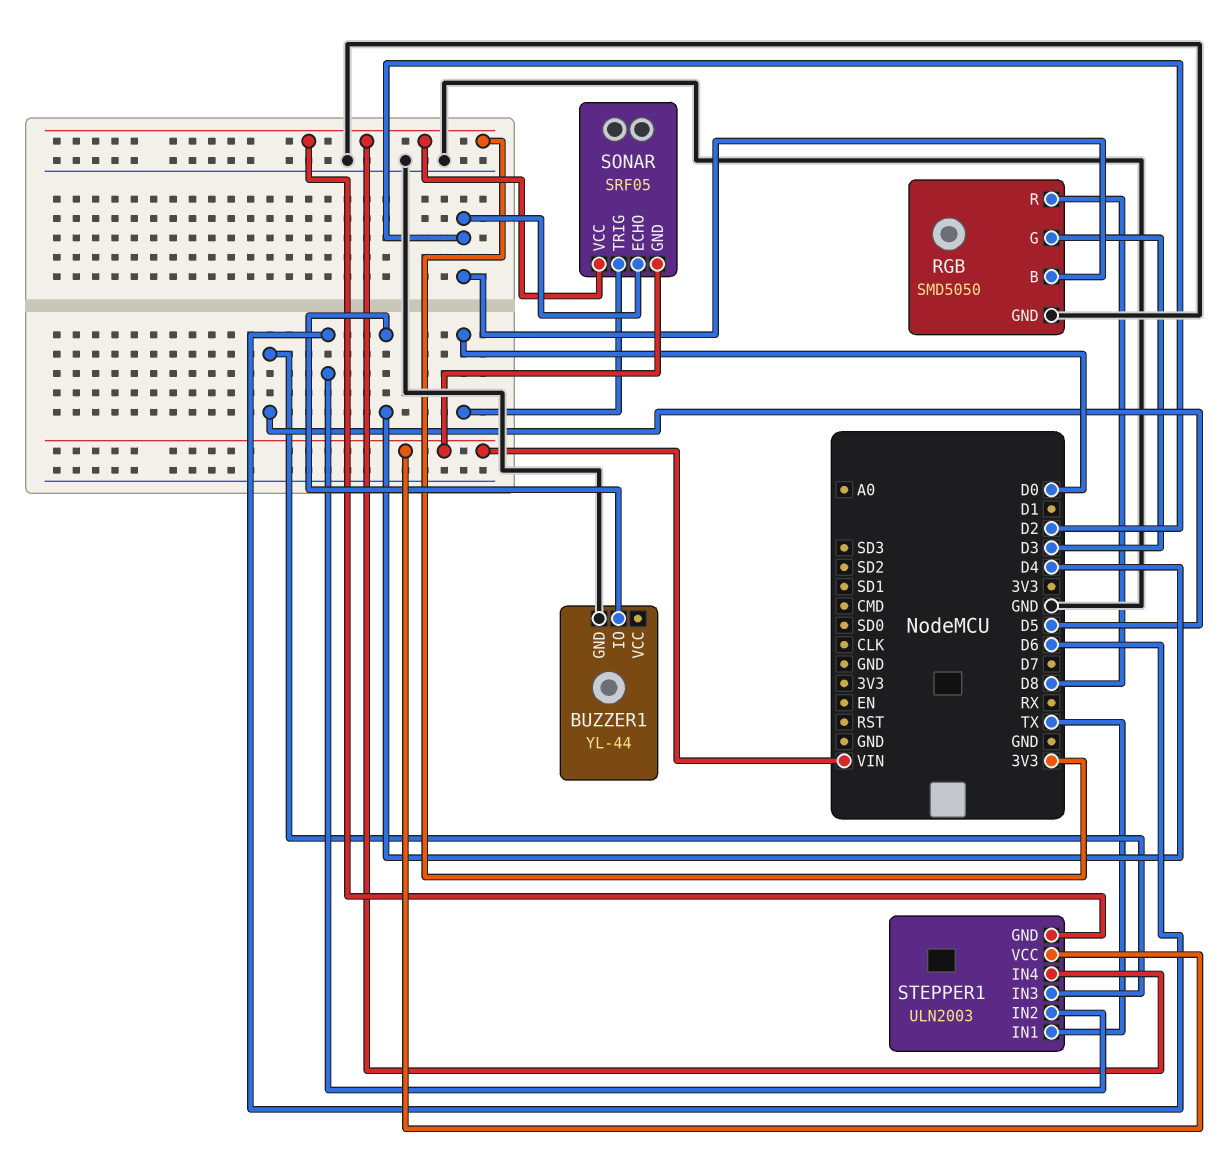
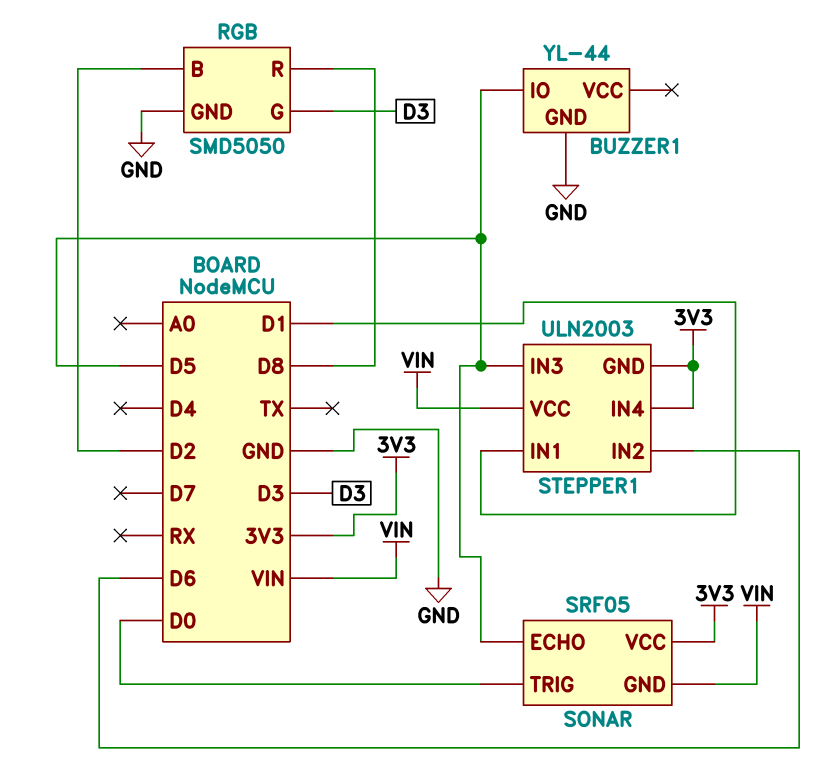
BUZZER1 pin IO: D4 -> D5
SONAR pin ECHO: D2 -> D5
STEPPER1 pin IN1: TX -> D1

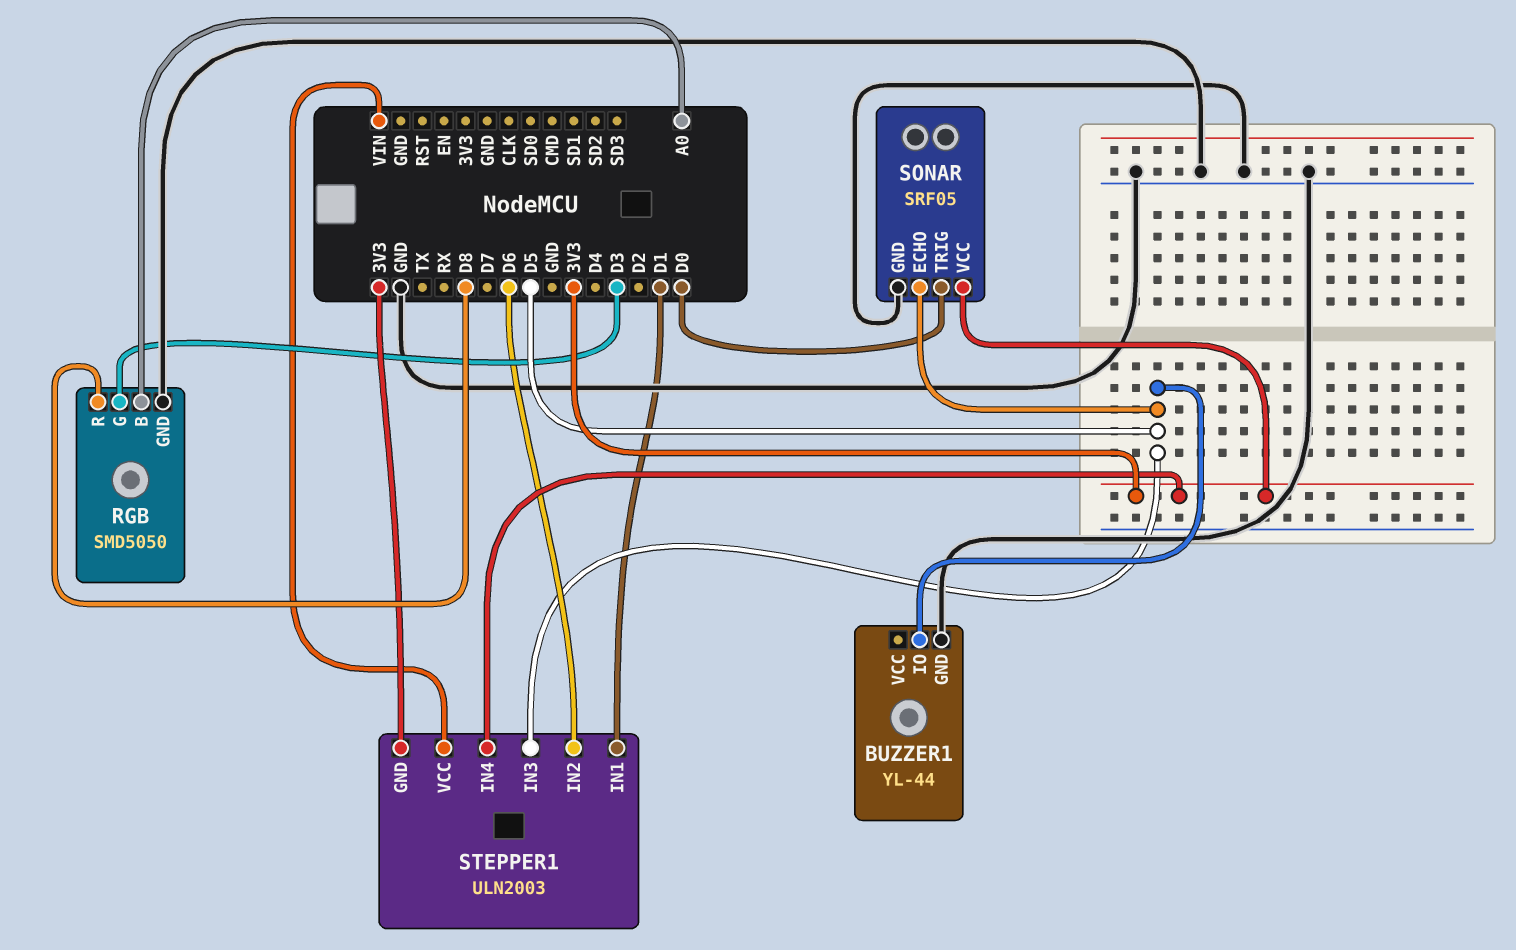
RGB pin B: D2 -> A0
SONAR pin GND: VIN -> GND

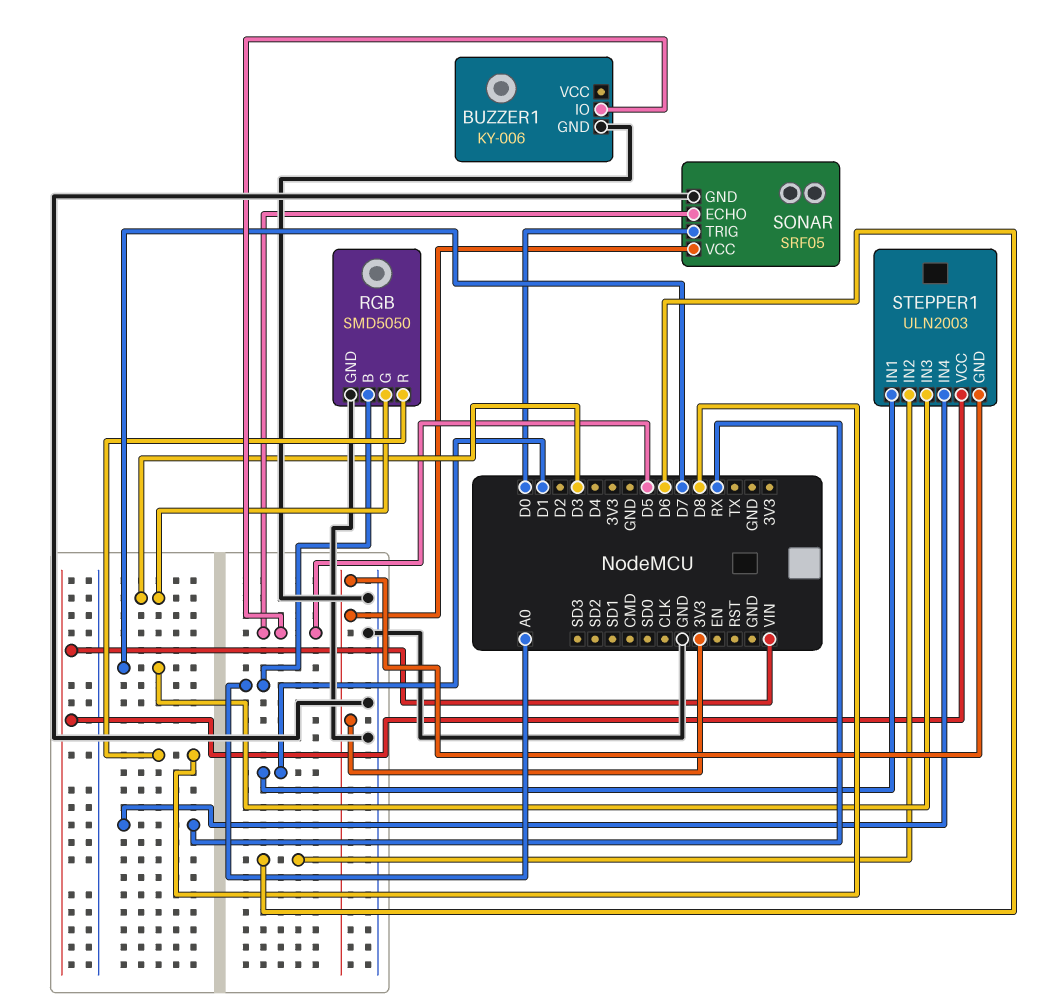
BUZZER1: YL-44 -> KY-006
STEPPER1 pin IN3: D5 -> D7
STEPPER1 pin IN4: 3V3 -> RX

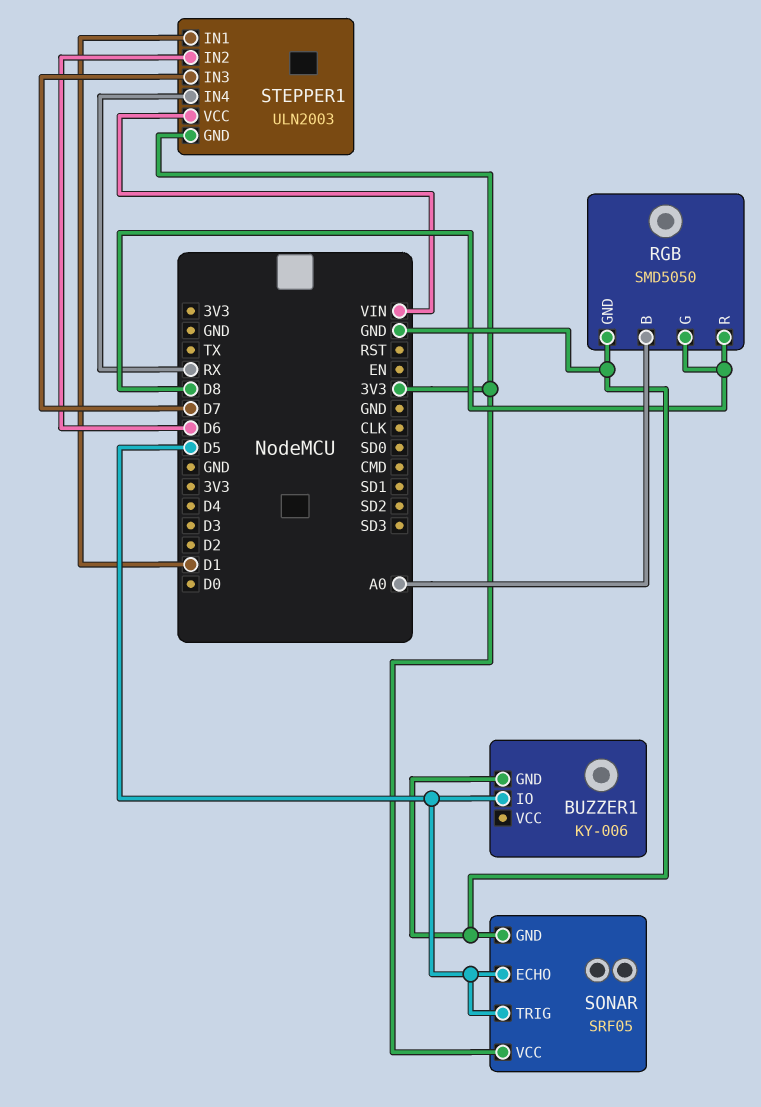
RGB pin G: D3 -> D8
SONAR pin TRIG: D0 -> D5

